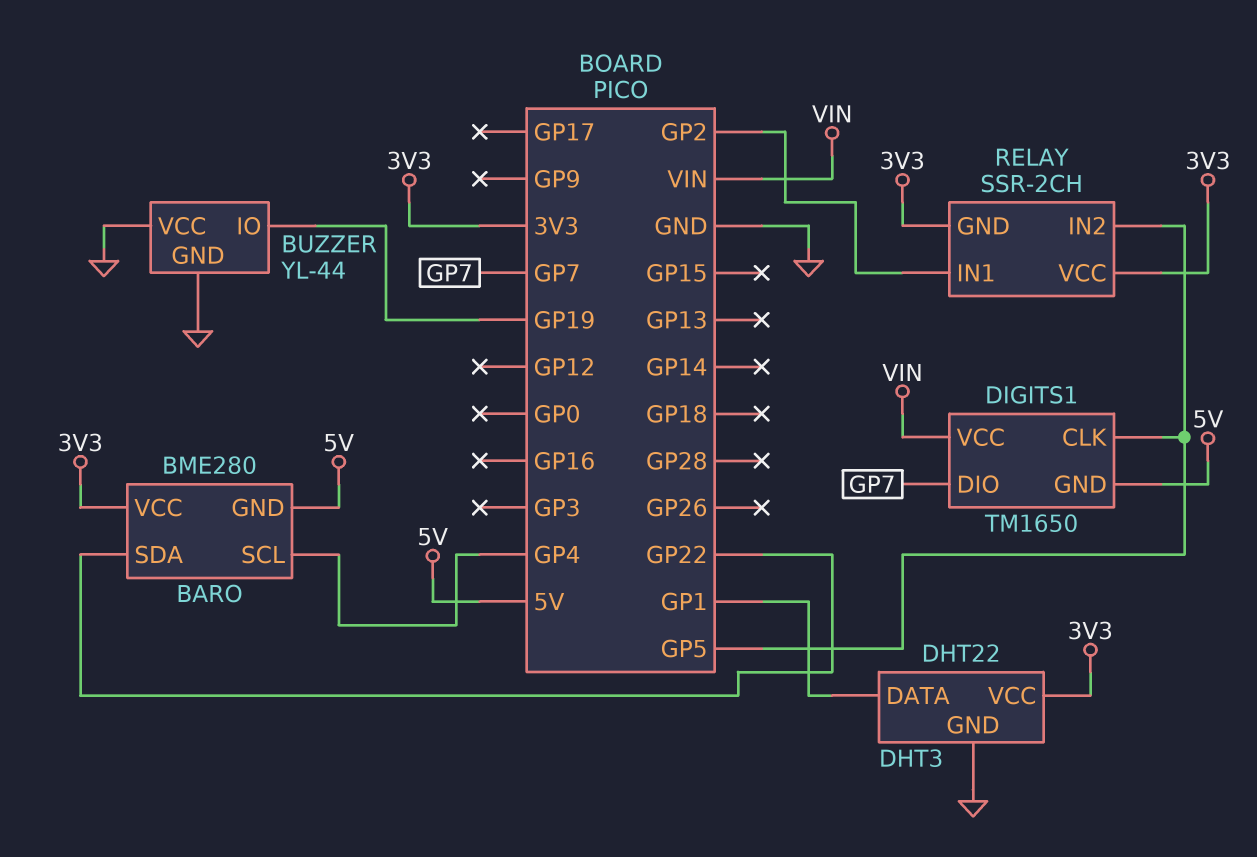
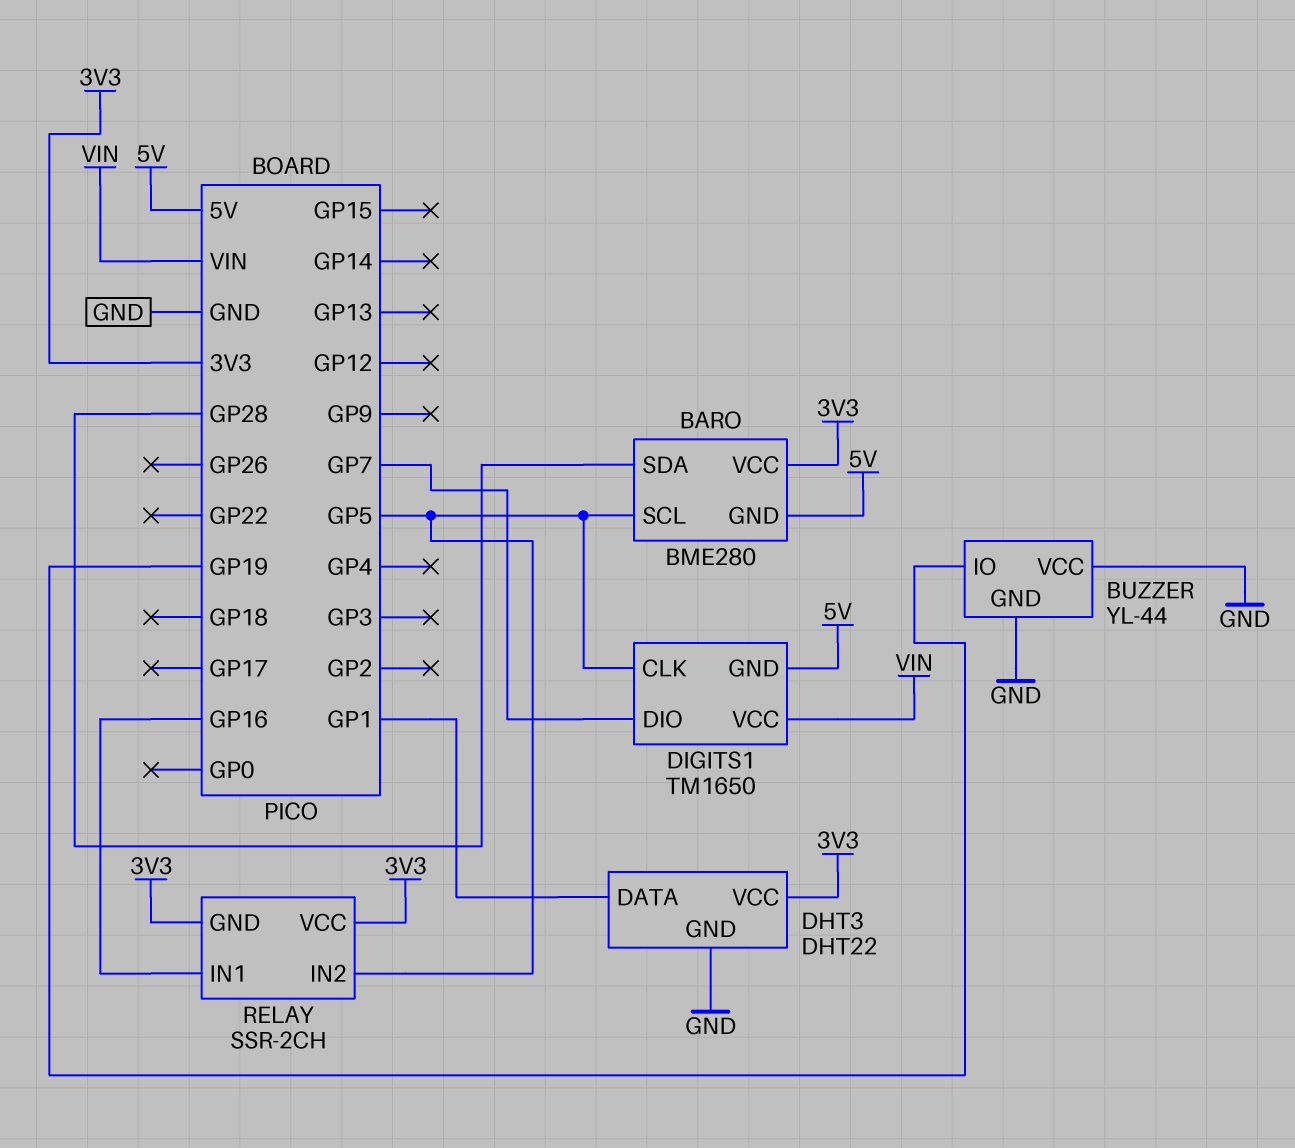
BARO pin SCL: GP4 -> GP5
BARO pin SDA: GP22 -> GP28
RELAY pin IN1: GP2 -> GP16

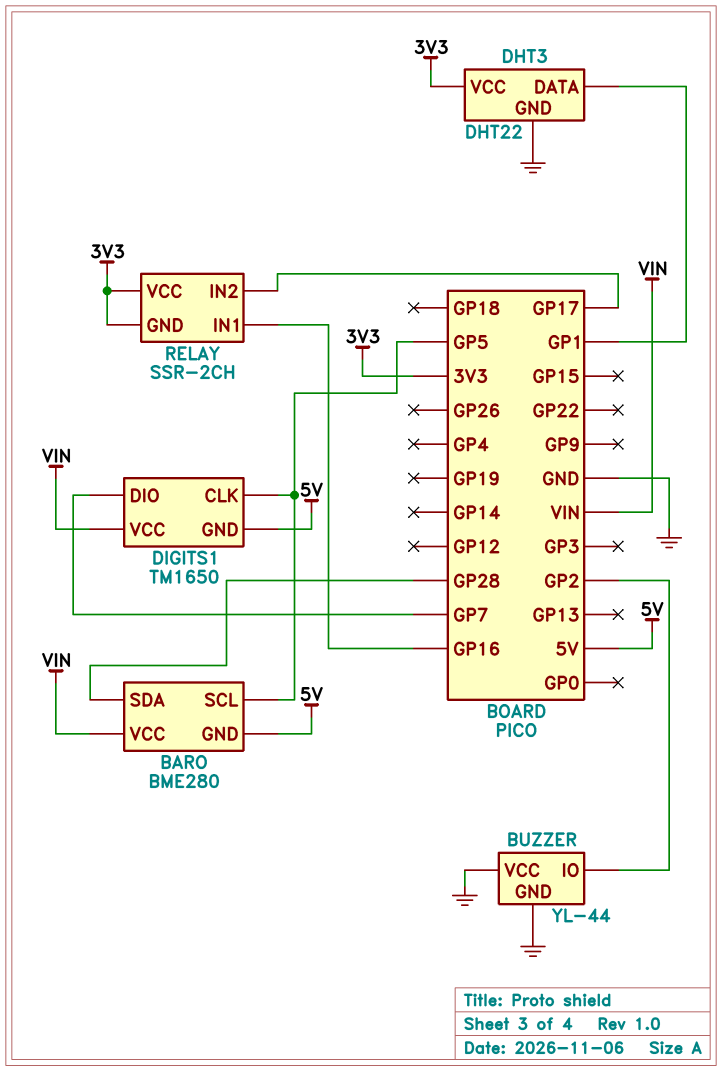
BARO pin VCC: 3V3 -> VIN
BUZZER pin IO: GP19 -> GP2
RELAY pin IN2: GP5 -> GP17

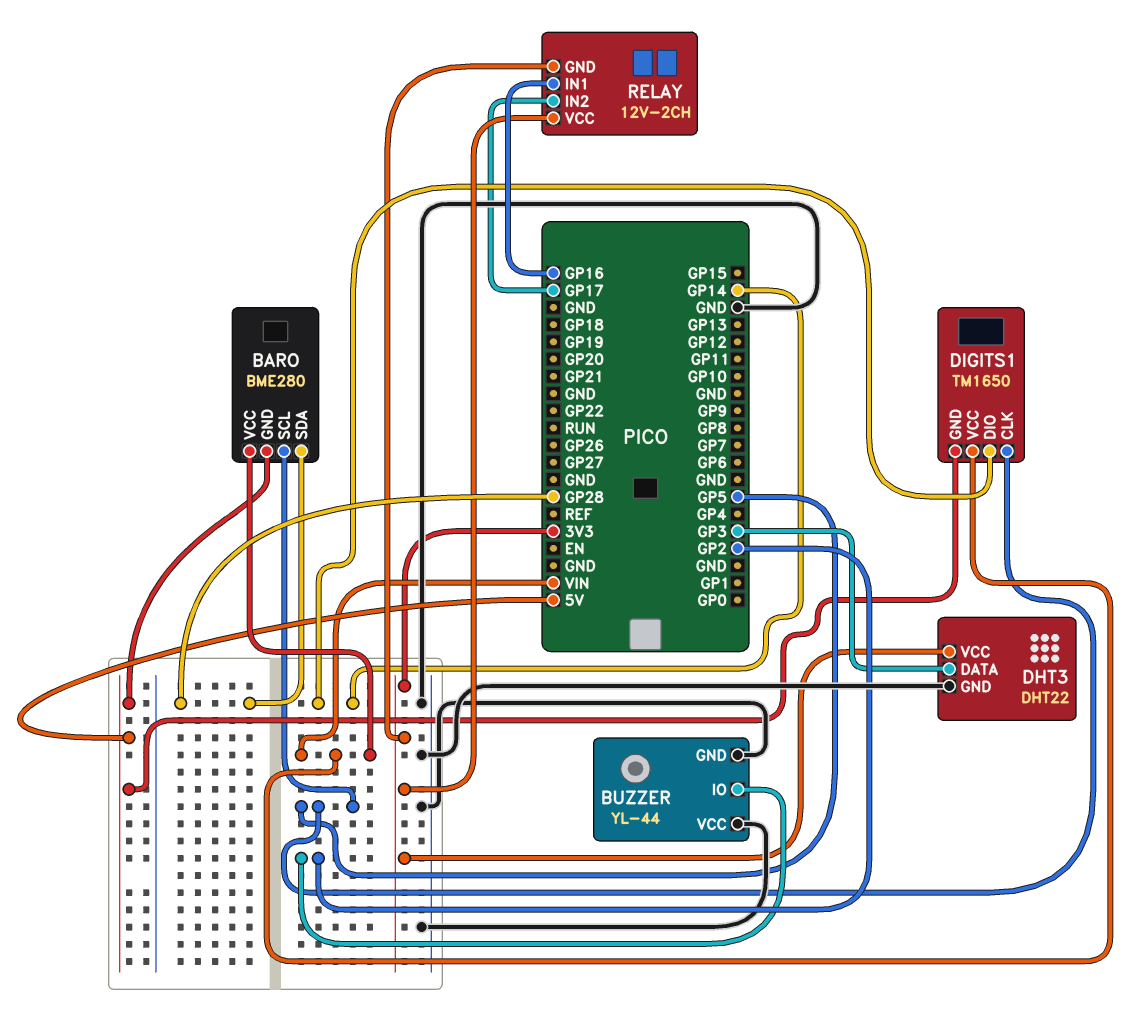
DHT3 pin DATA: GP1 -> GP3
DIGITS1 pin DIO: GP7 -> GP14
RELAY: SSR-2CH -> 12V-2CH

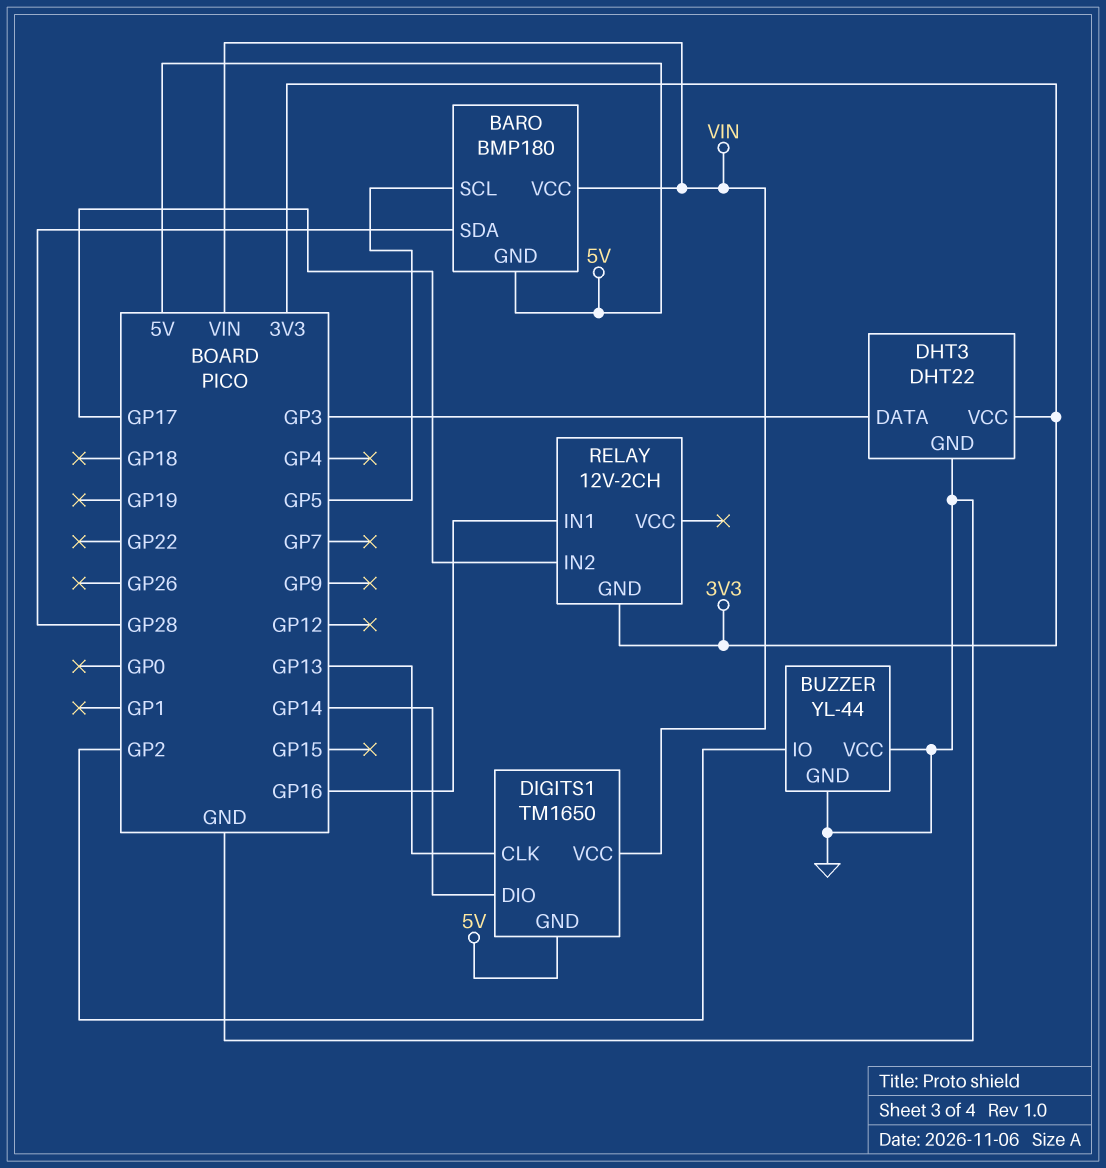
BARO: BME280 -> BMP180
DIGITS1 pin CLK: GP5 -> GP13
RELAY pin VCC: 3V3 -> none

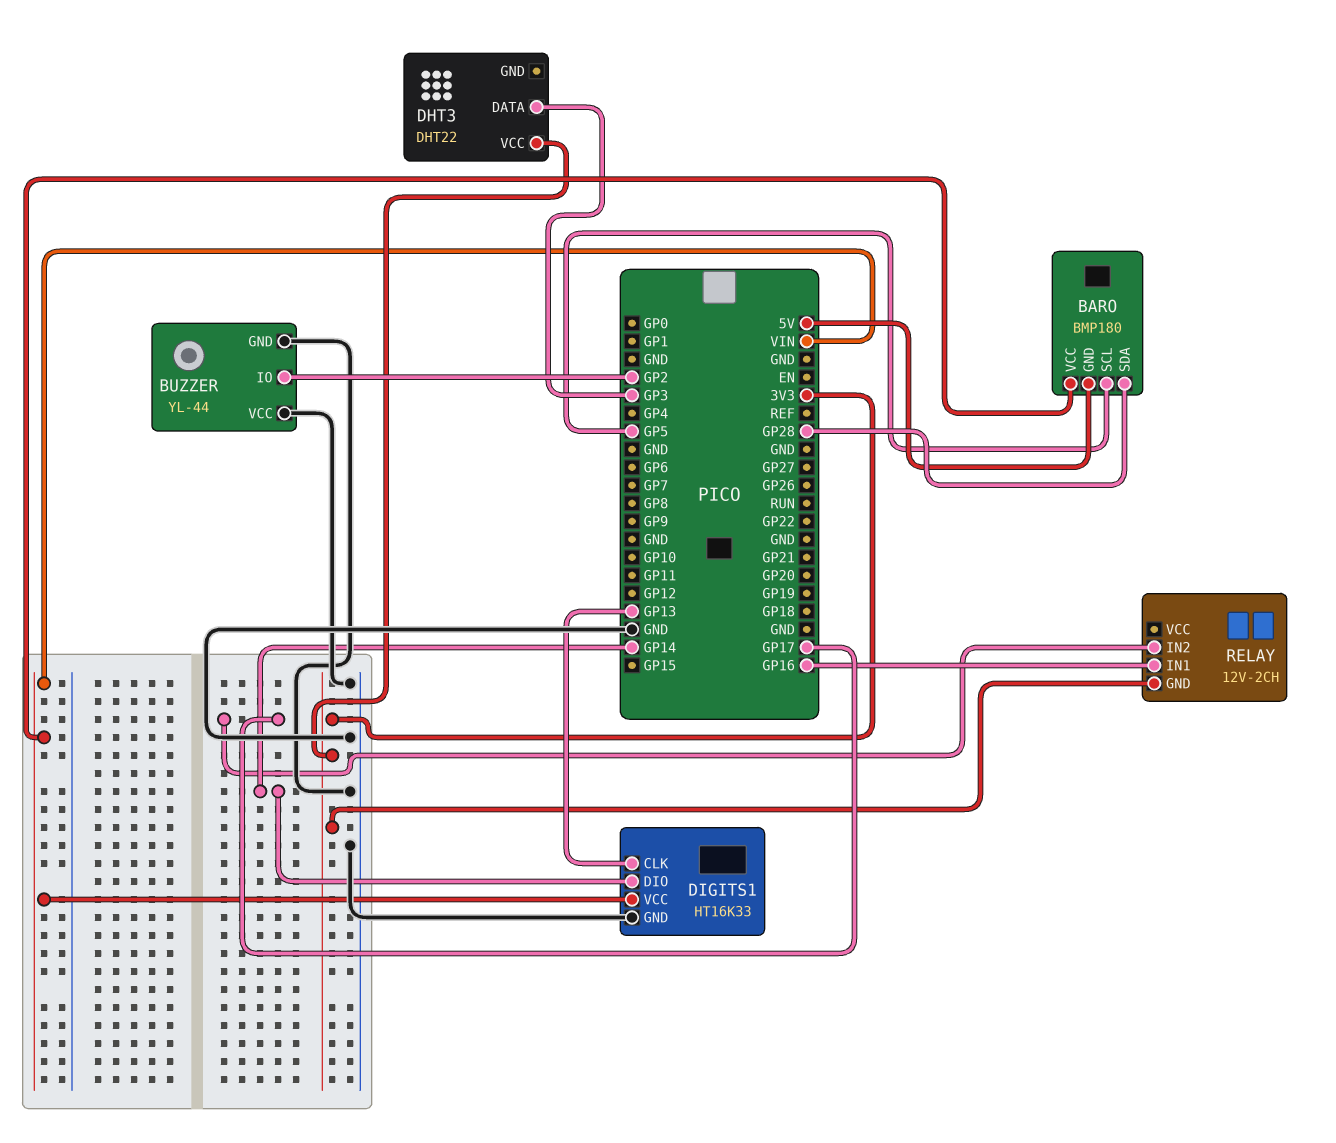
DHT3 pin GND: GND -> none
DIGITS1: TM1650 -> HT16K33
DIGITS1 pin GND: 5V -> GND

